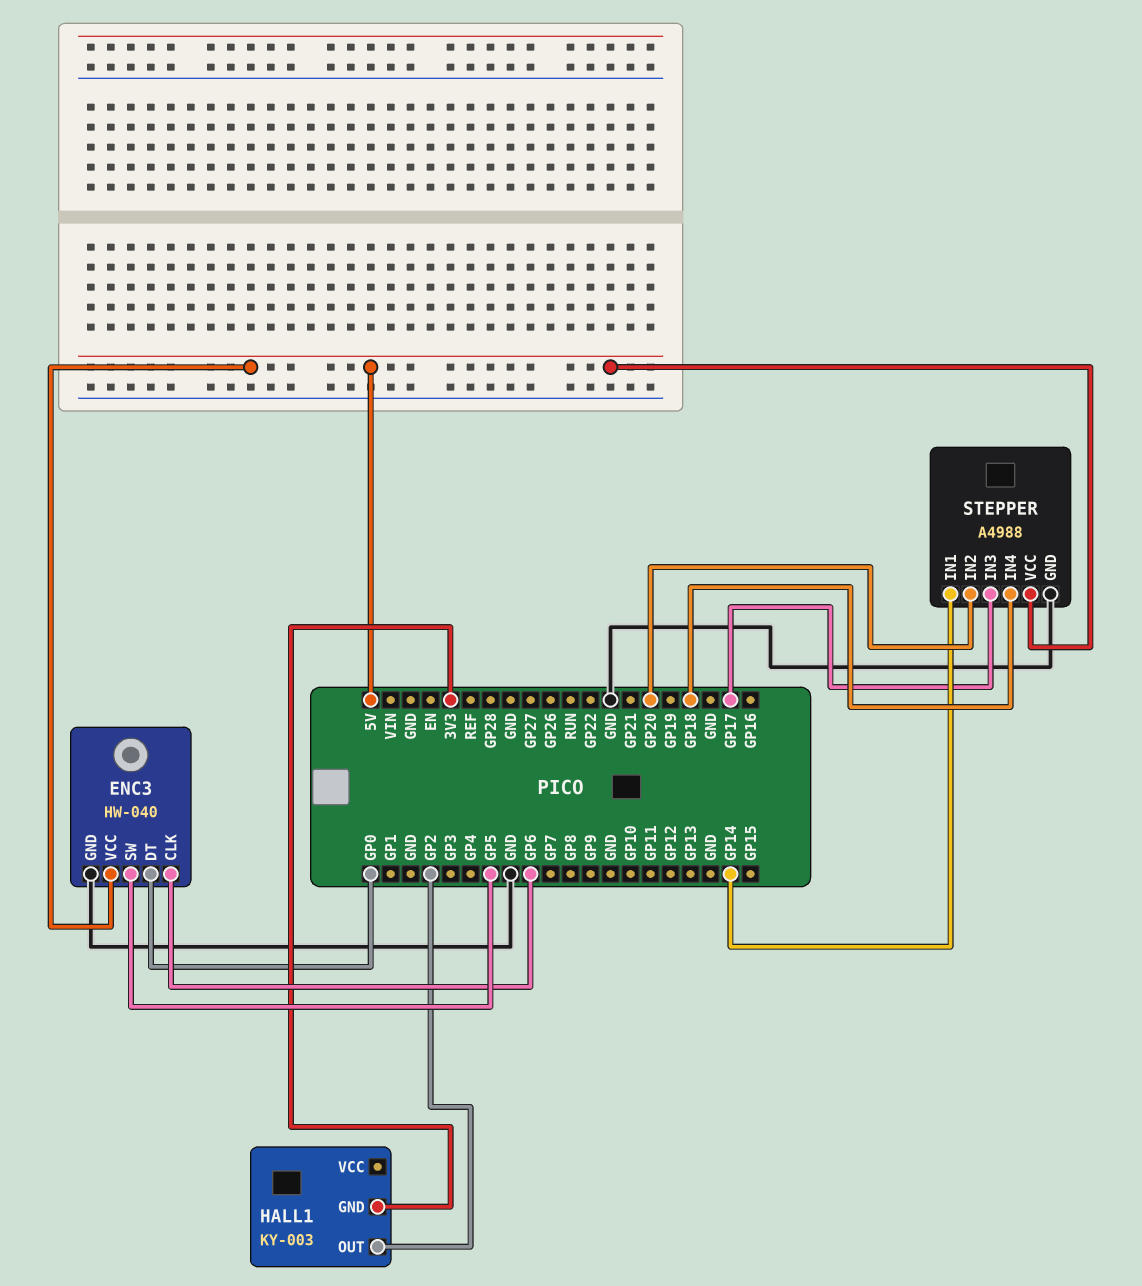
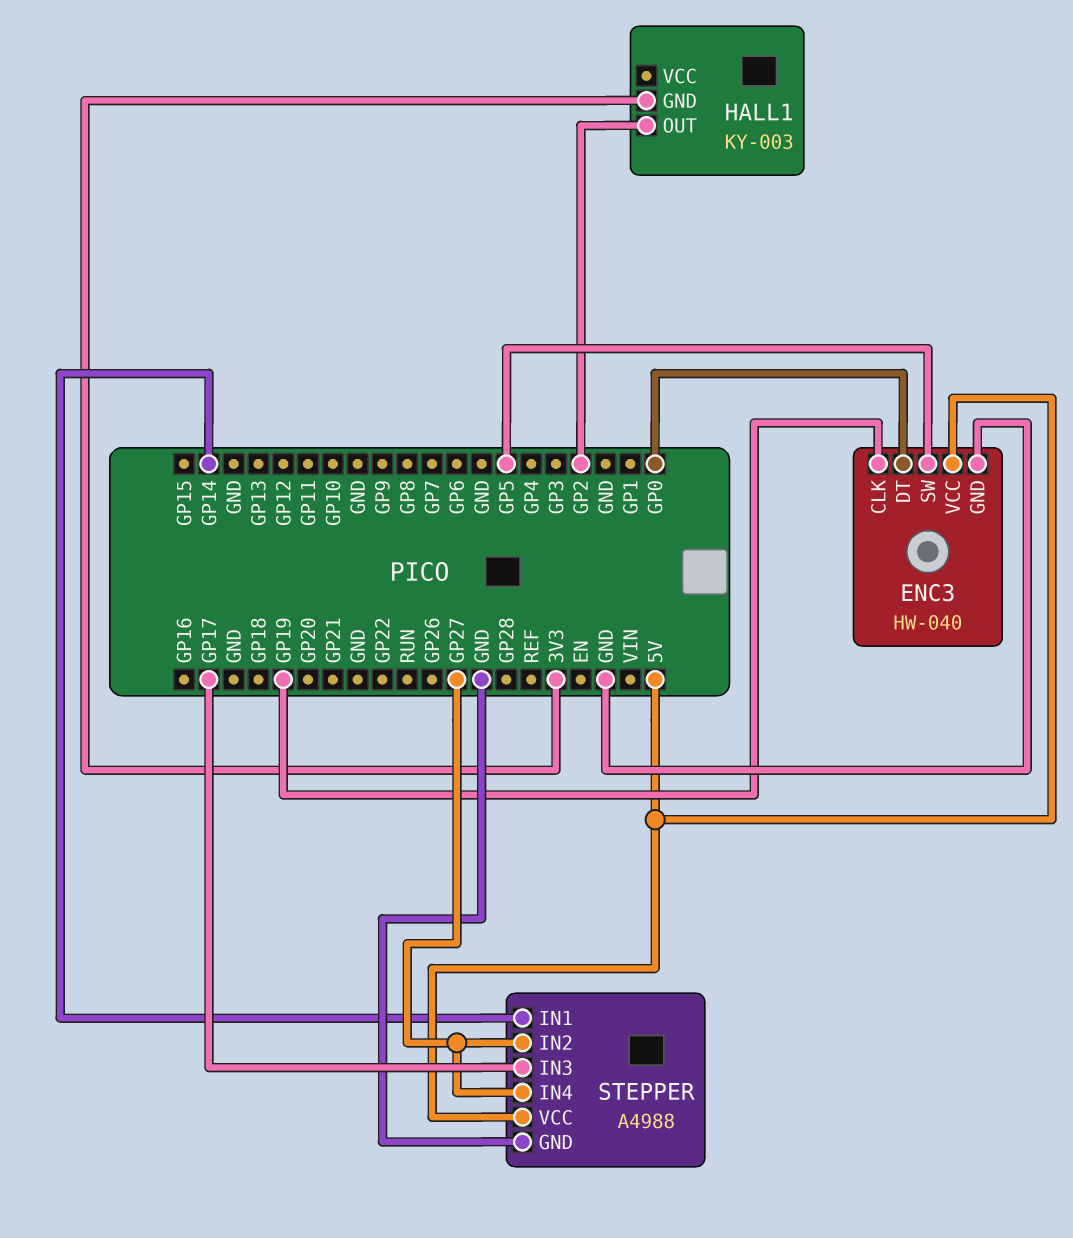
ENC3 pin CLK: GP6 -> GP19
STEPPER pin IN2: GP20 -> GP27
STEPPER pin IN4: GP18 -> GP27

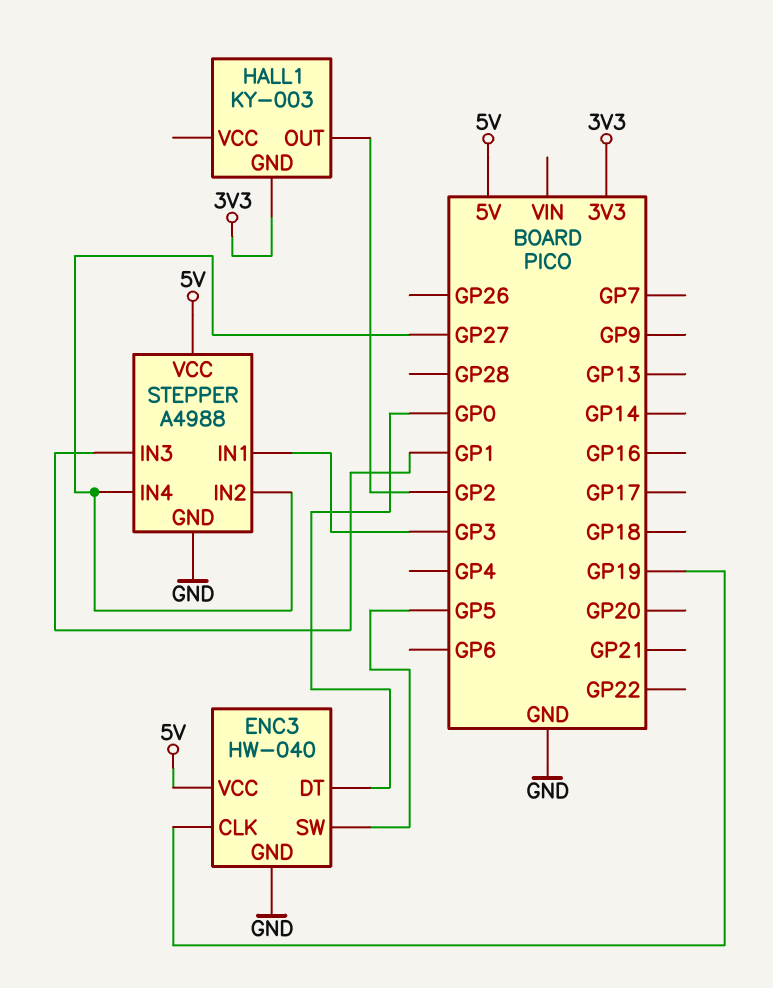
STEPPER pin IN1: GP14 -> GP3
STEPPER pin IN3: GP17 -> GP1

